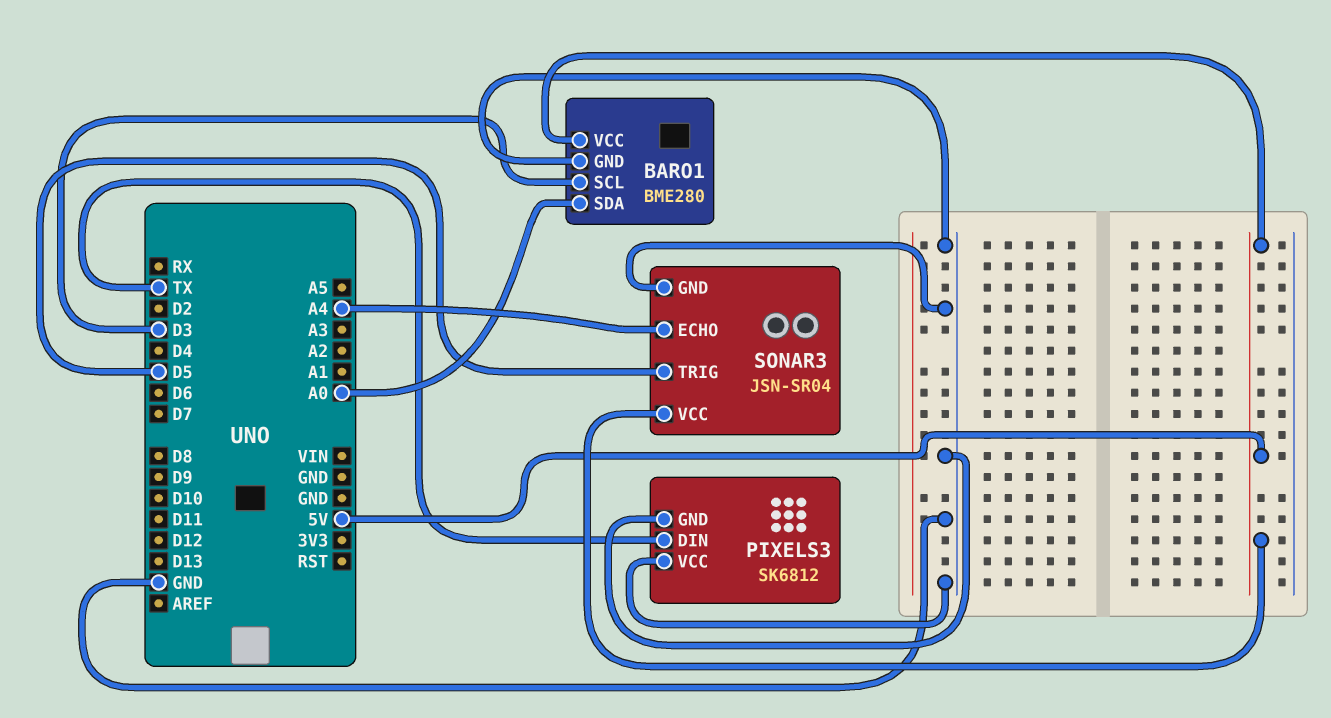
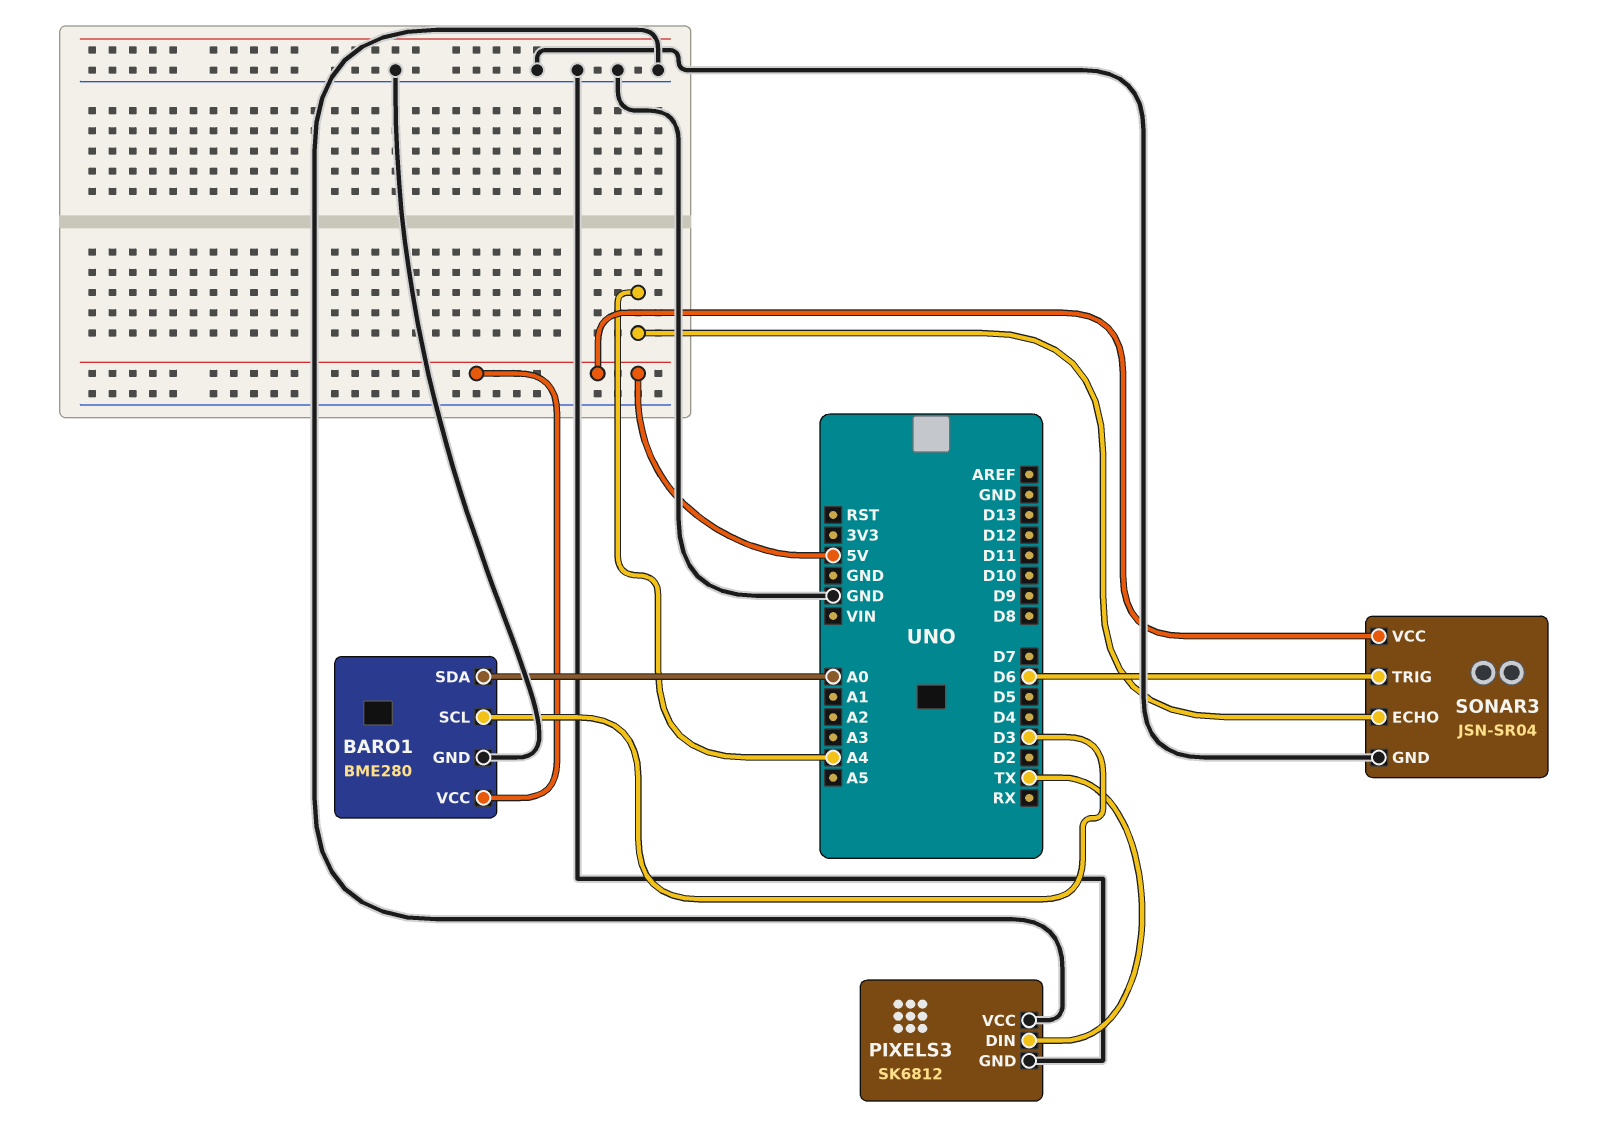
SONAR3 pin TRIG: D5 -> D6

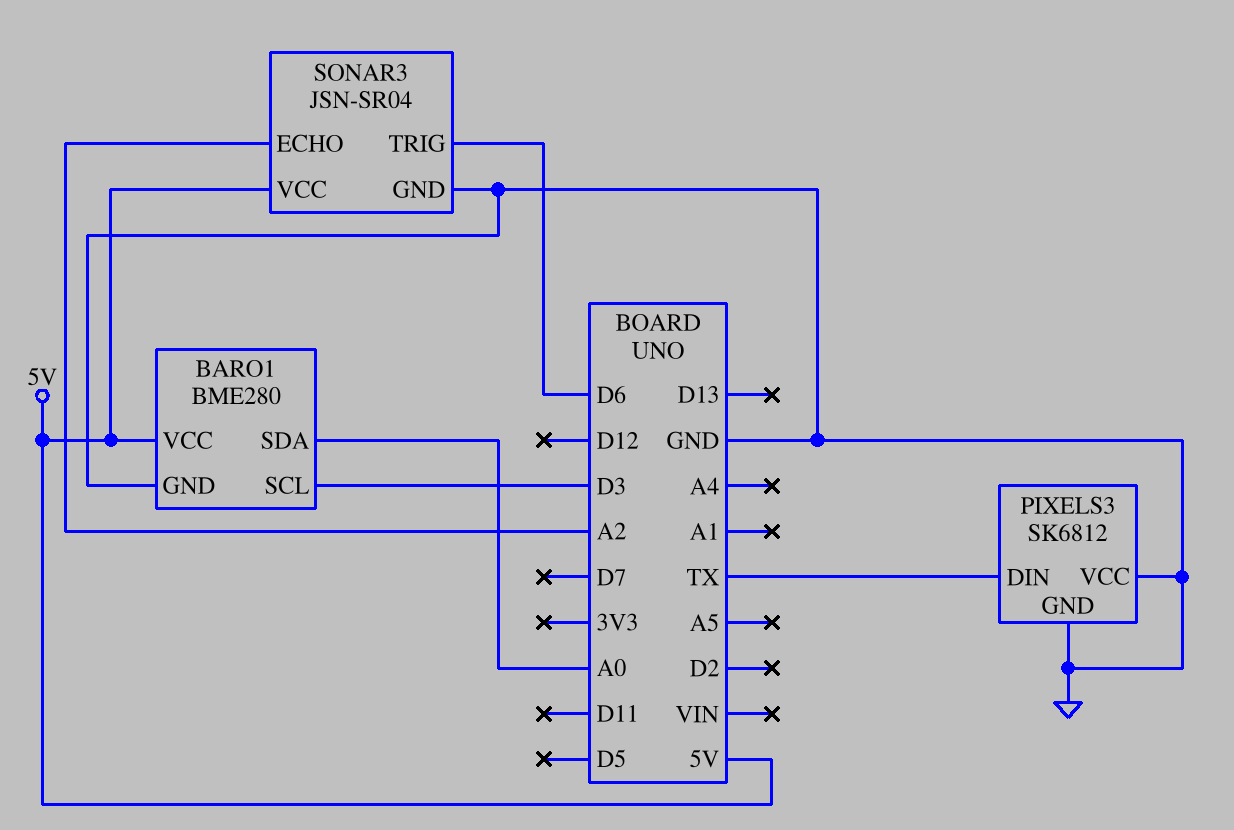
SONAR3 pin ECHO: A4 -> A2

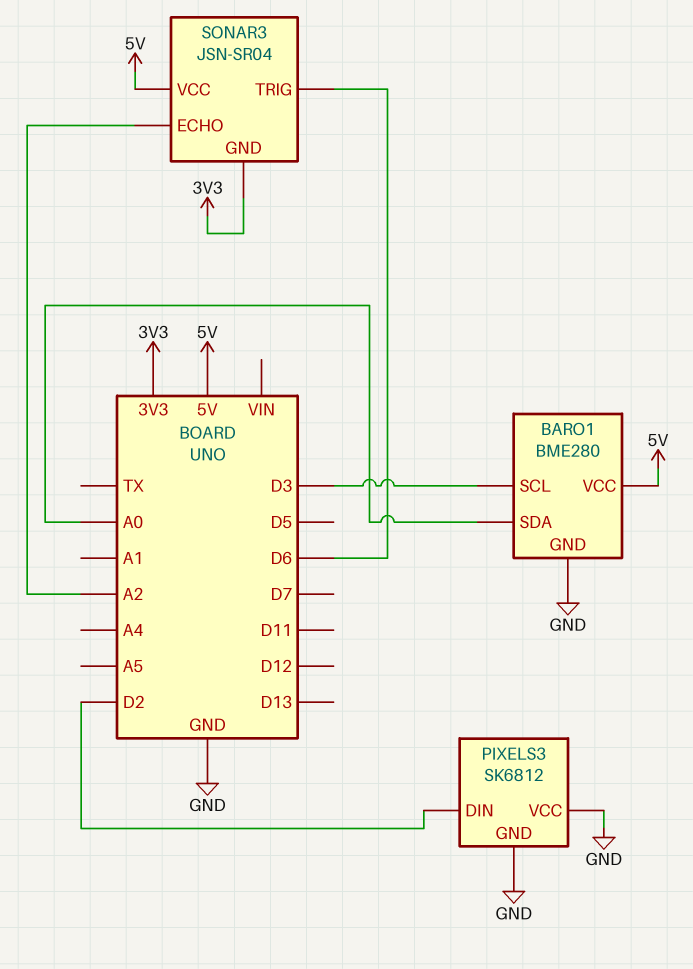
PIXELS3 pin DIN: TX -> D2
SONAR3 pin GND: GND -> 3V3

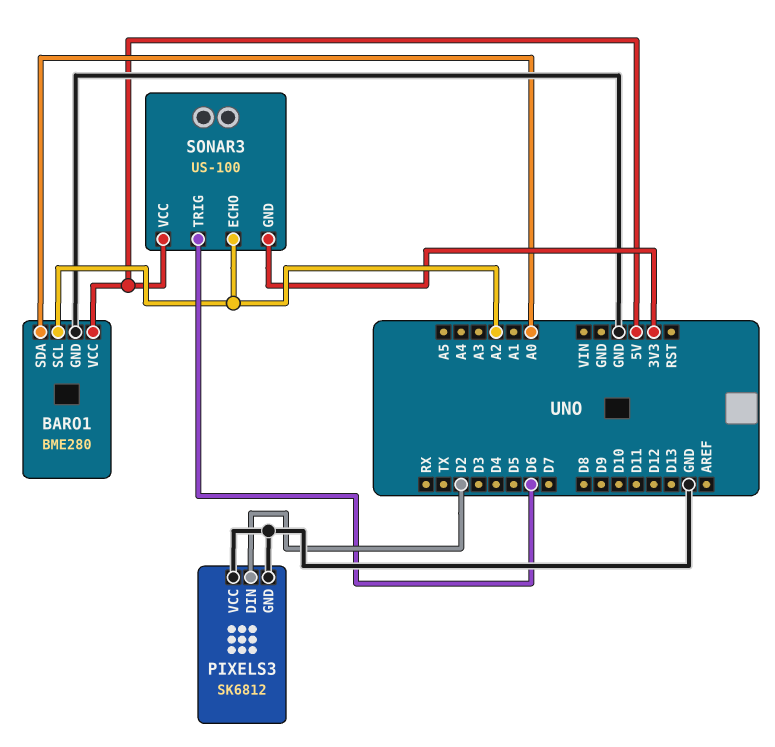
BARO1 pin SCL: D3 -> A2
SONAR3: JSN-SR04 -> US-100

